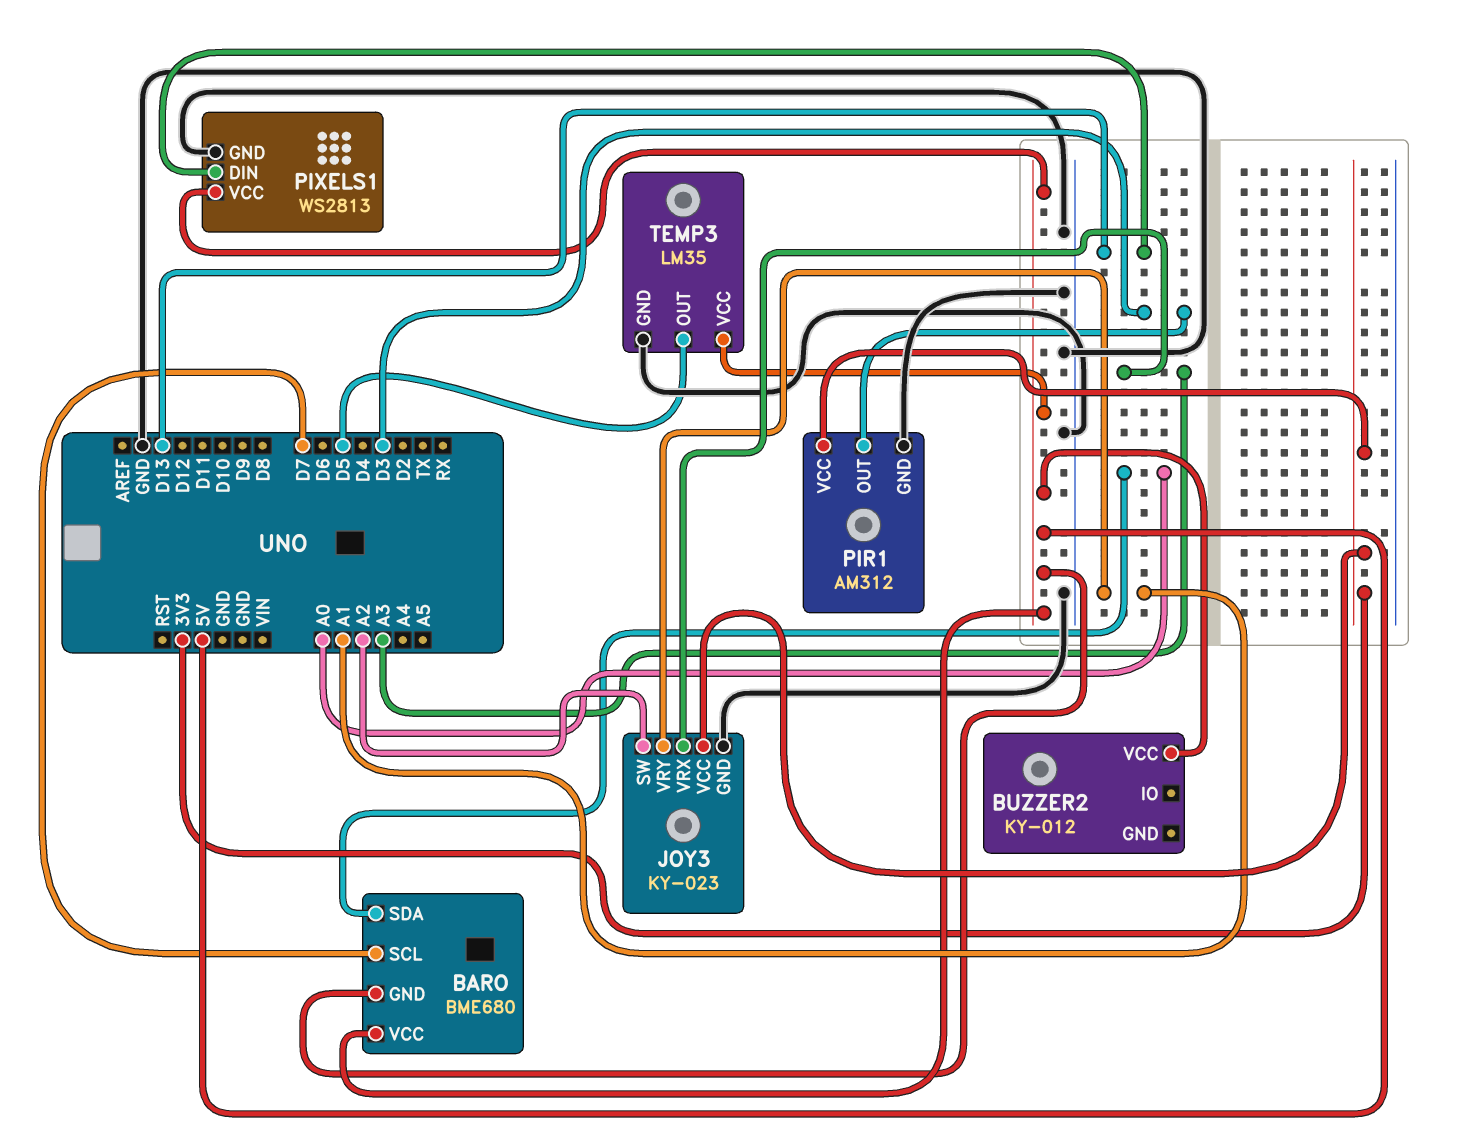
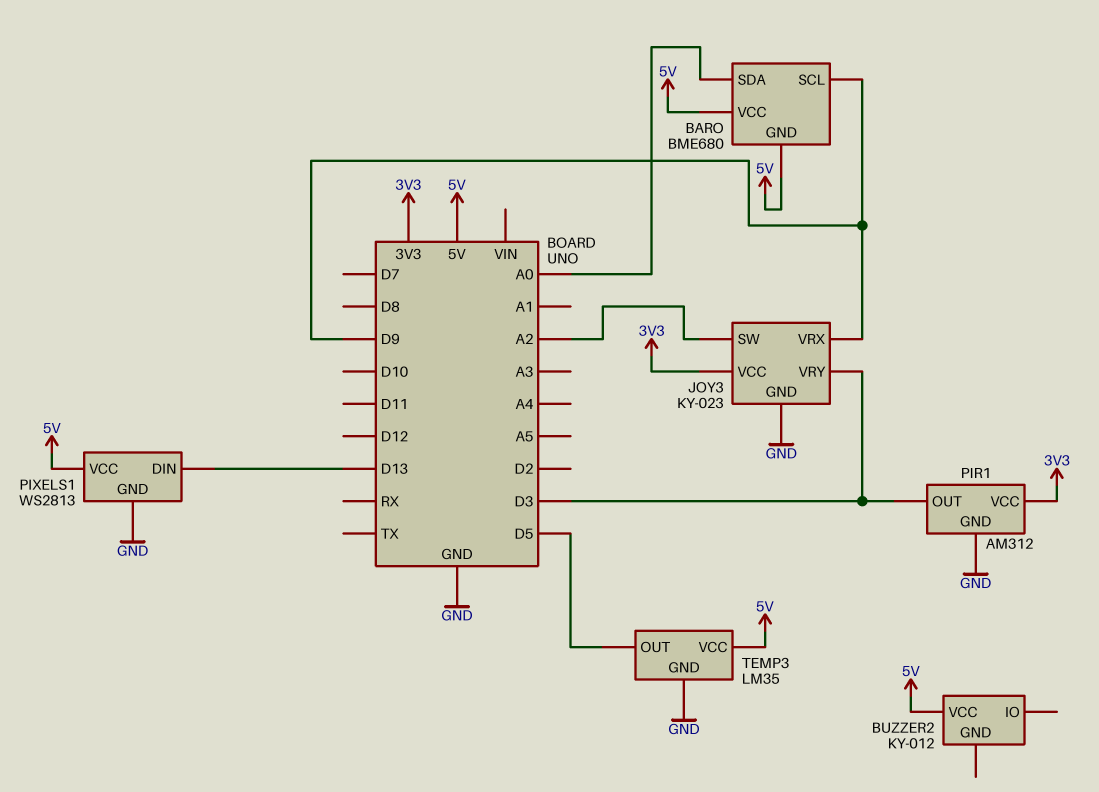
BARO pin SCL: D7 -> D9
JOY3 pin VRX: A3 -> D9
JOY3 pin VRY: A1 -> D3

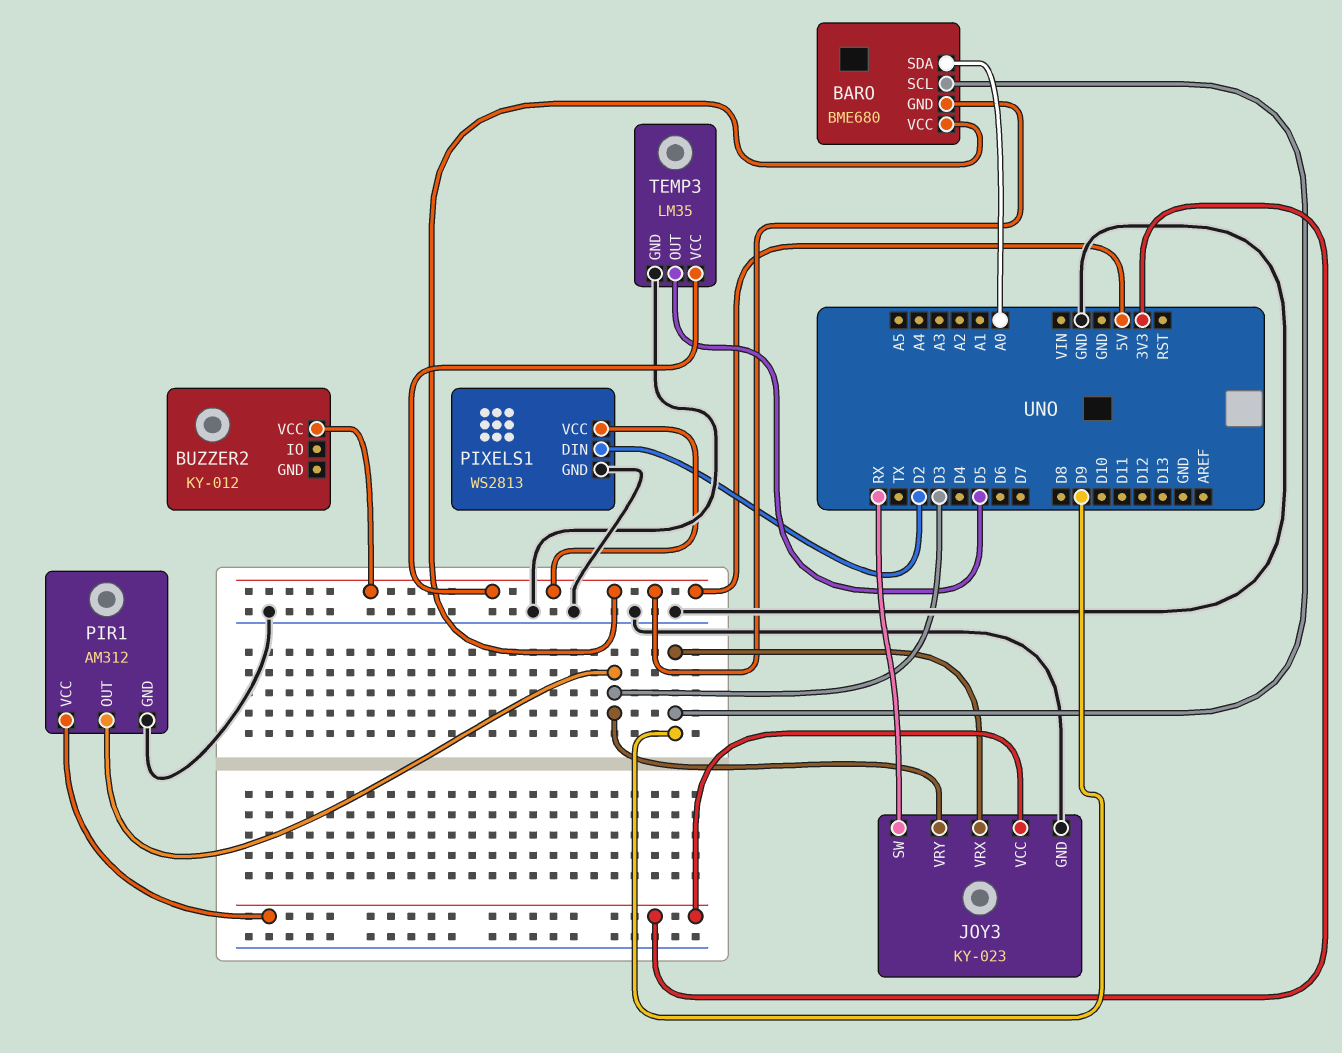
JOY3 pin SW: A2 -> RX
PIXELS1 pin DIN: D13 -> D2

